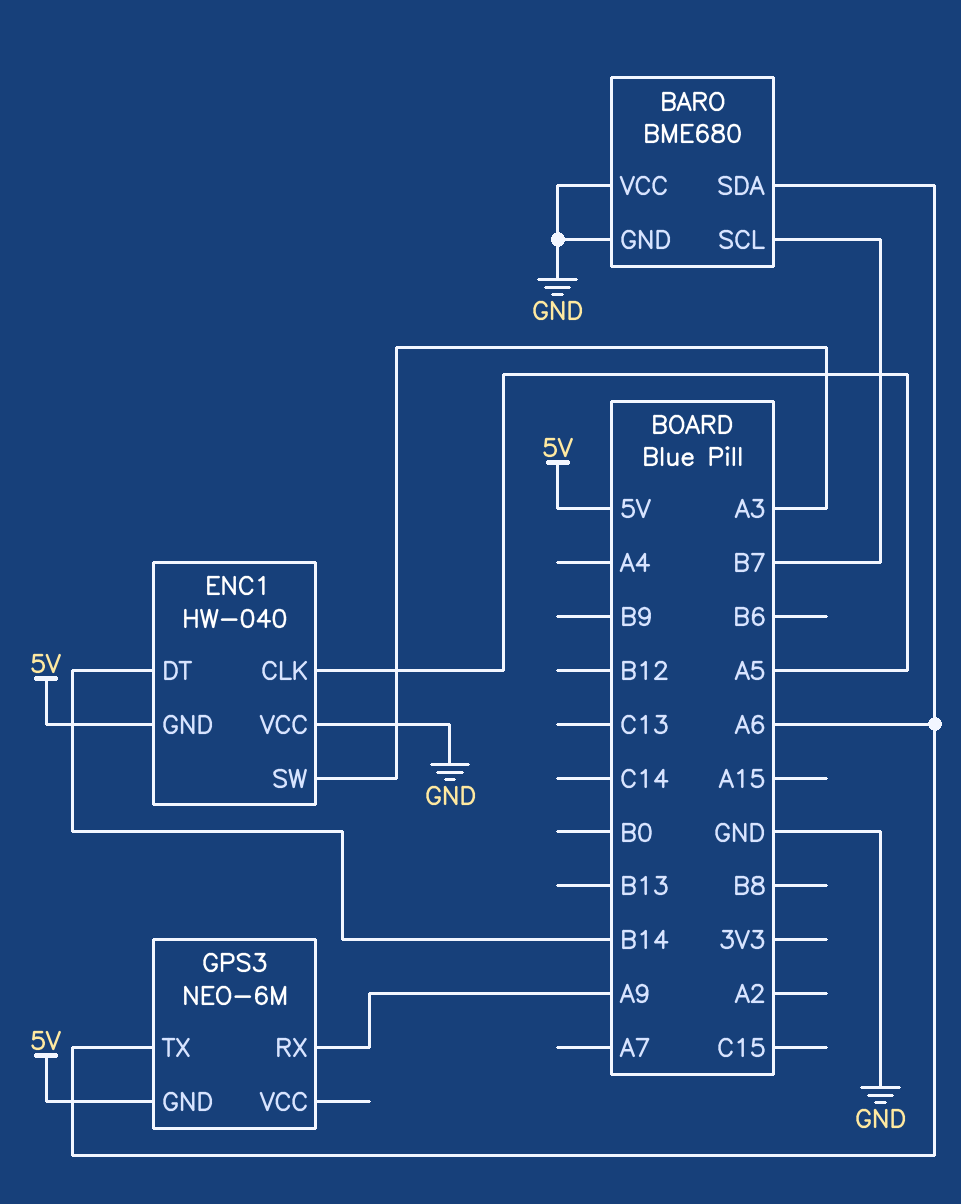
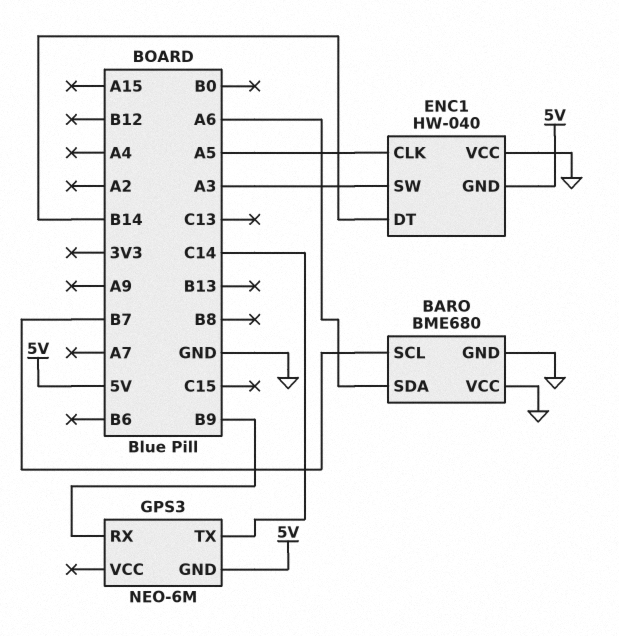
GPS3 pin RX: A9 -> B9
GPS3 pin TX: A6 -> C14

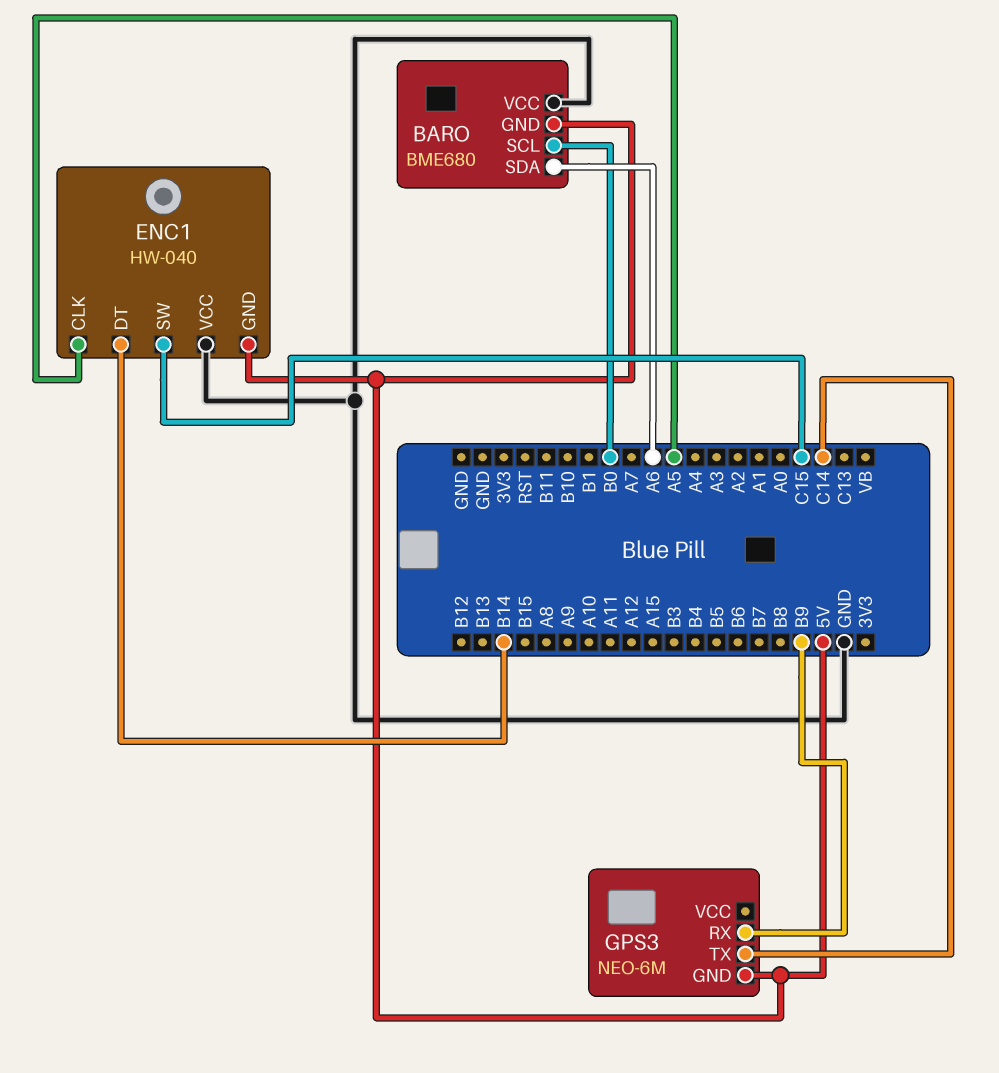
BARO pin GND: GND -> 5V
BARO pin SCL: B7 -> B0
ENC1 pin SW: A3 -> C15

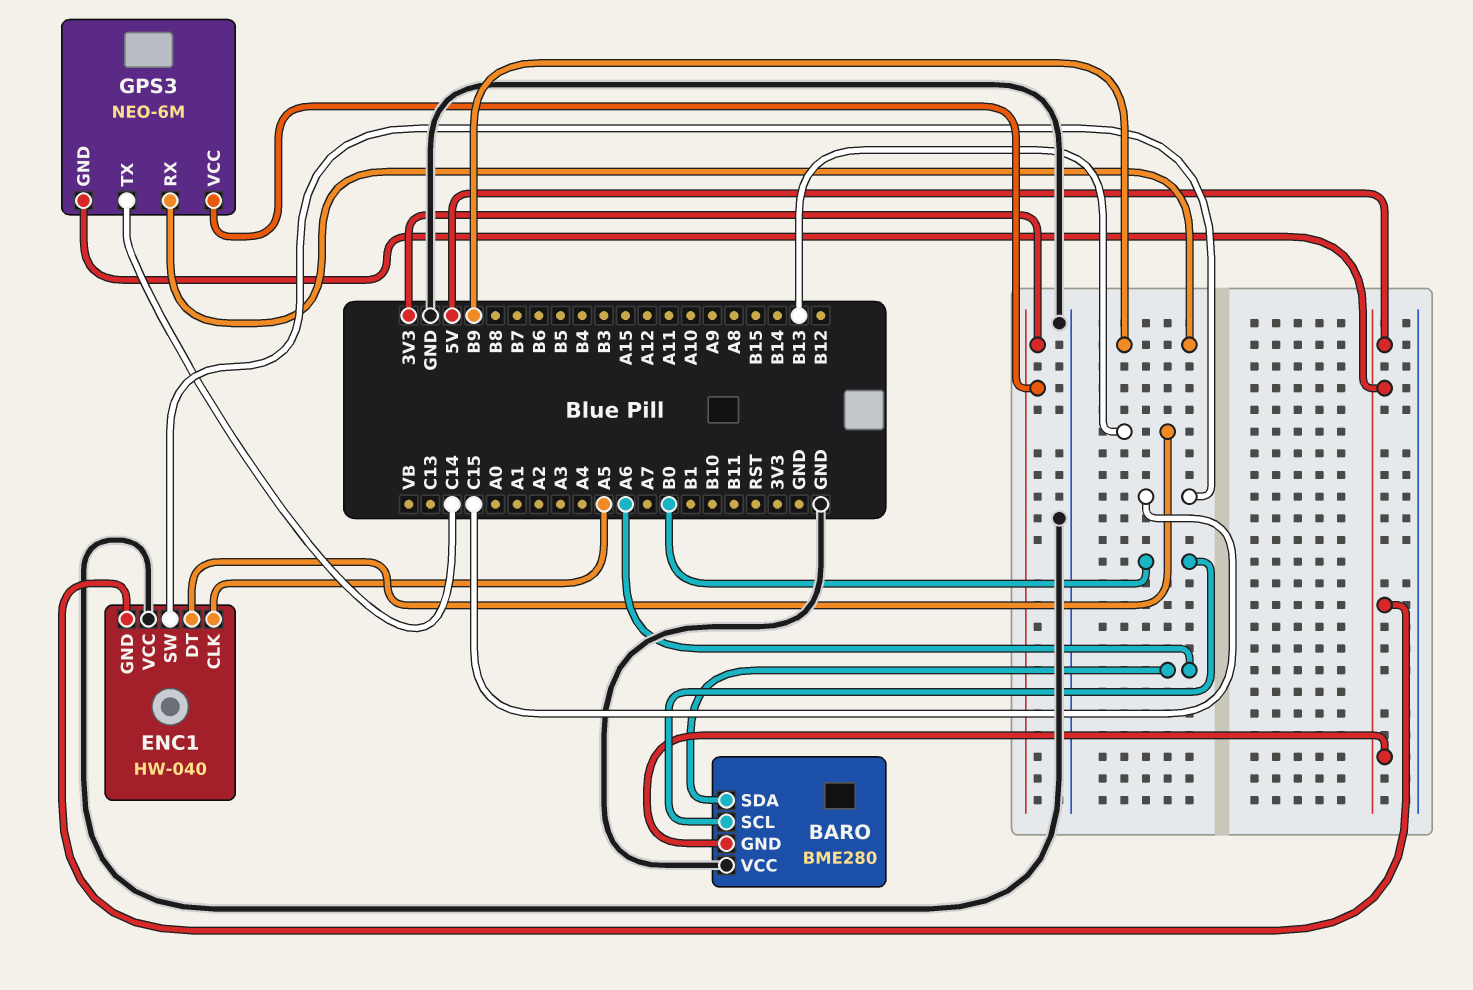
BARO: BME680 -> BME280
ENC1 pin DT: B14 -> B13
GPS3 pin VCC: none -> 3V3

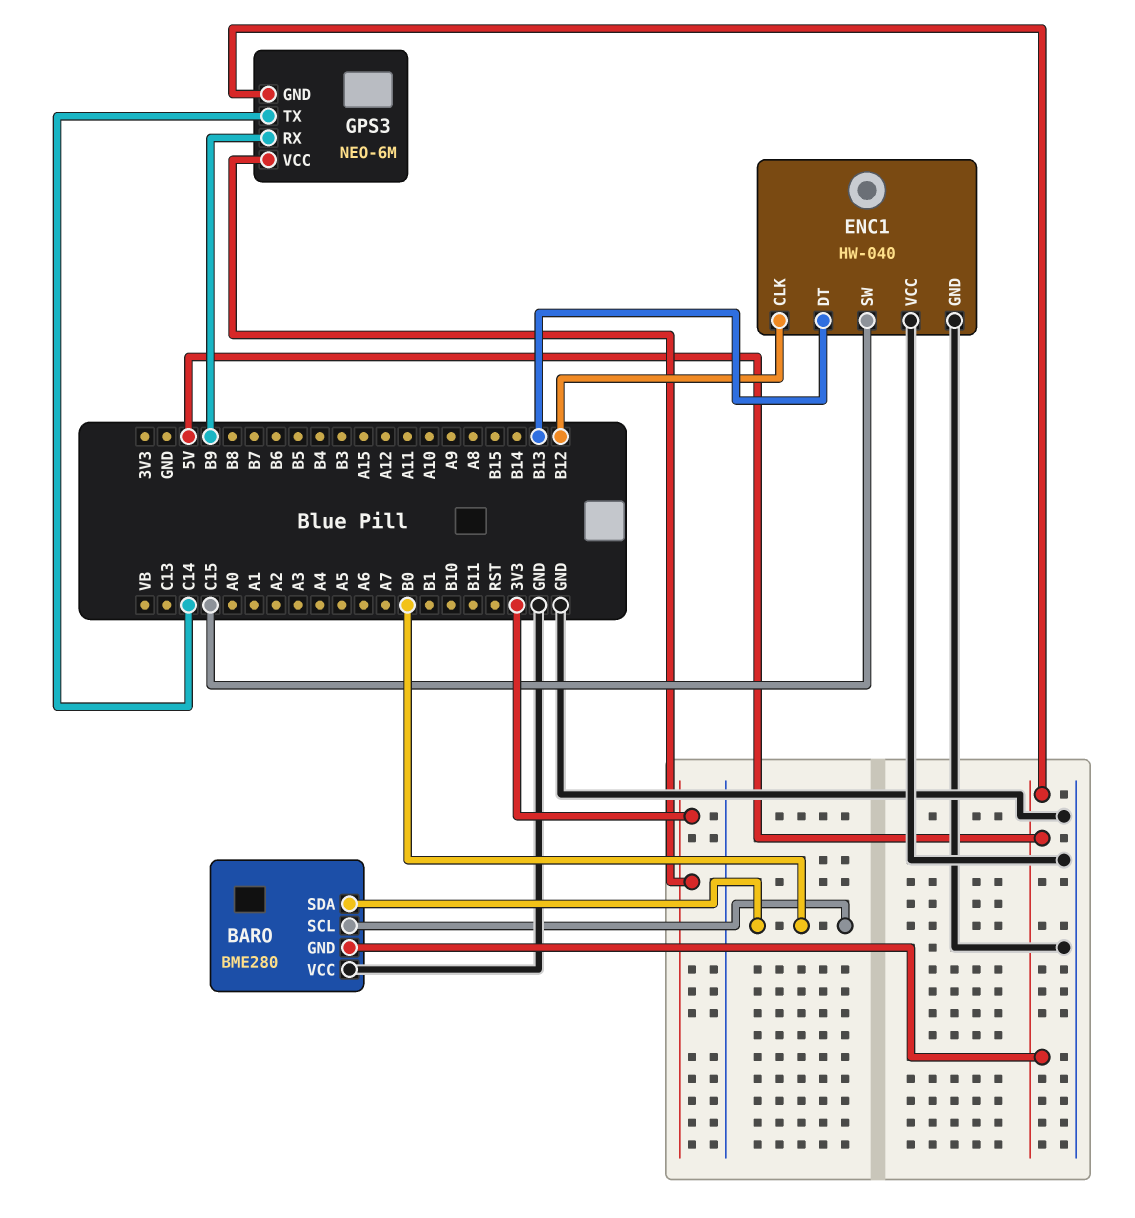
BARO pin SDA: A6 -> B0
ENC1 pin CLK: A5 -> B12
ENC1 pin GND: 5V -> GND

